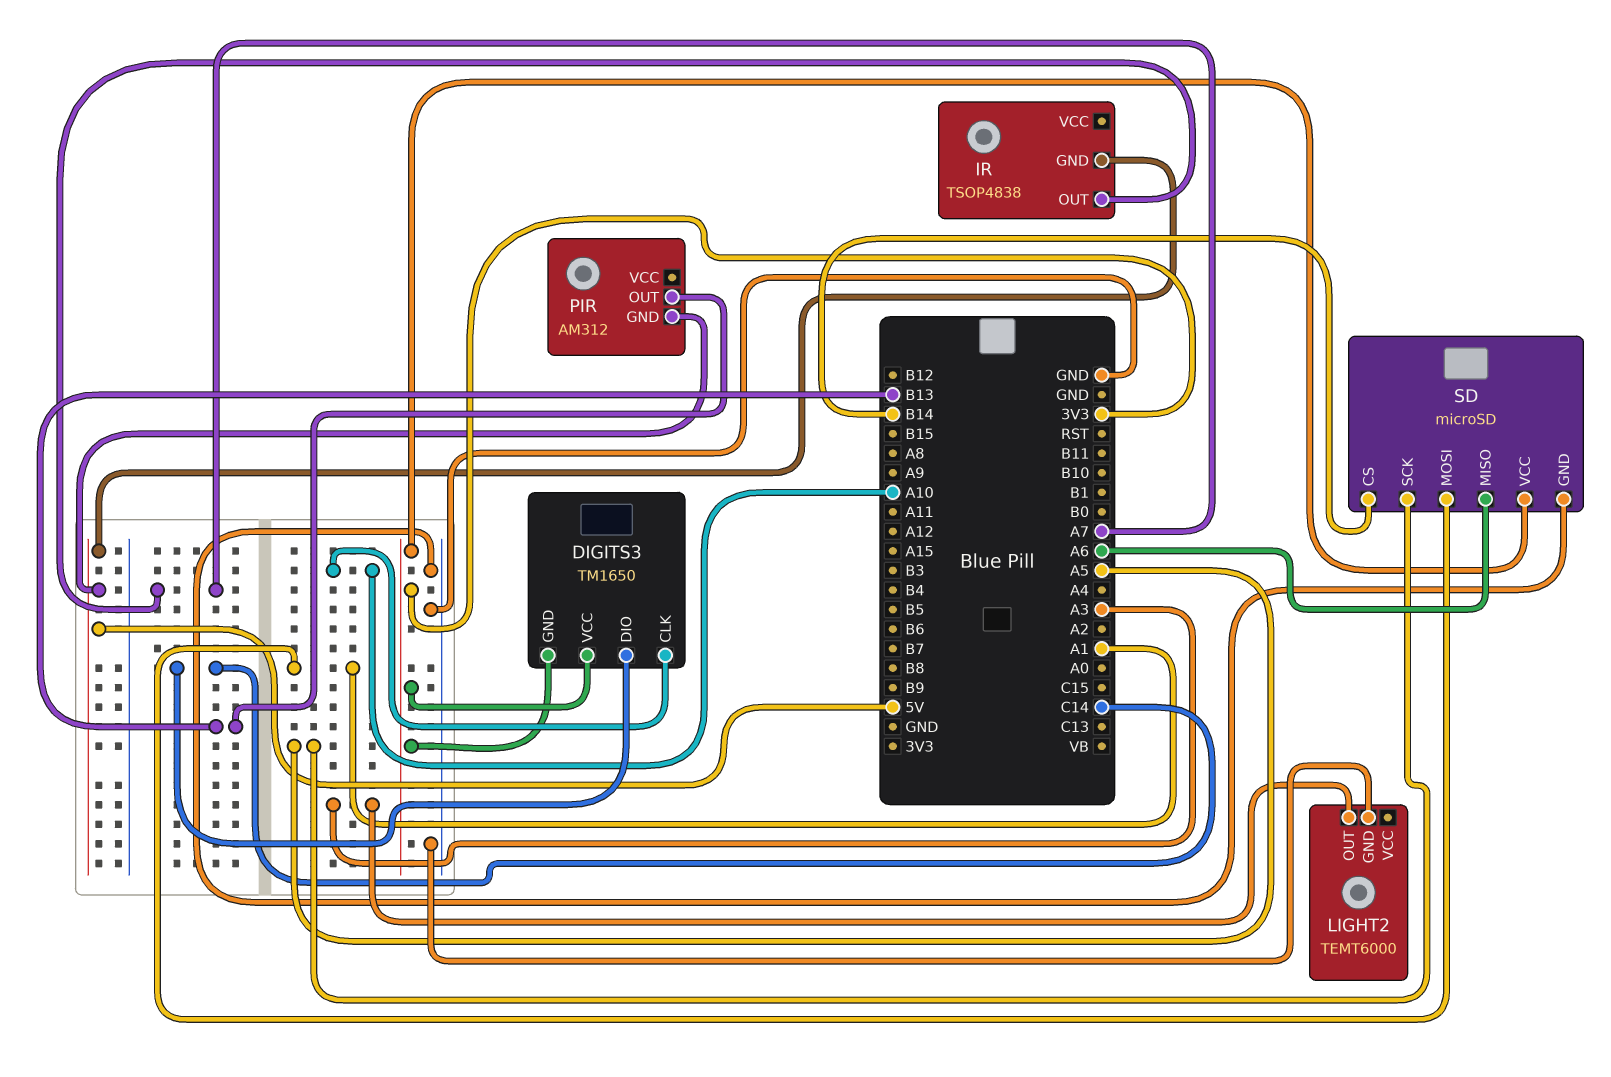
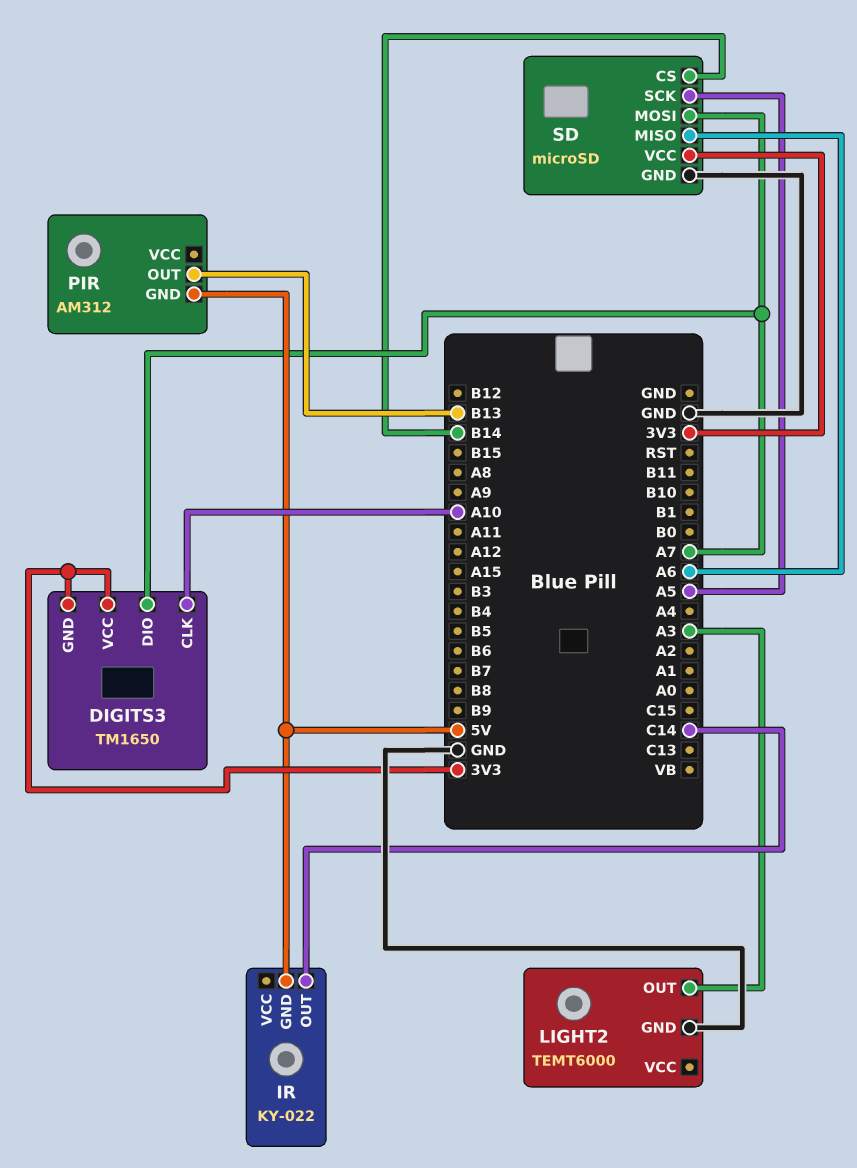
DIGITS3 pin DIO: C14 -> A7
IR: TSOP4838 -> KY-022
IR pin OUT: A7 -> C14
SD pin MOSI: A1 -> A7

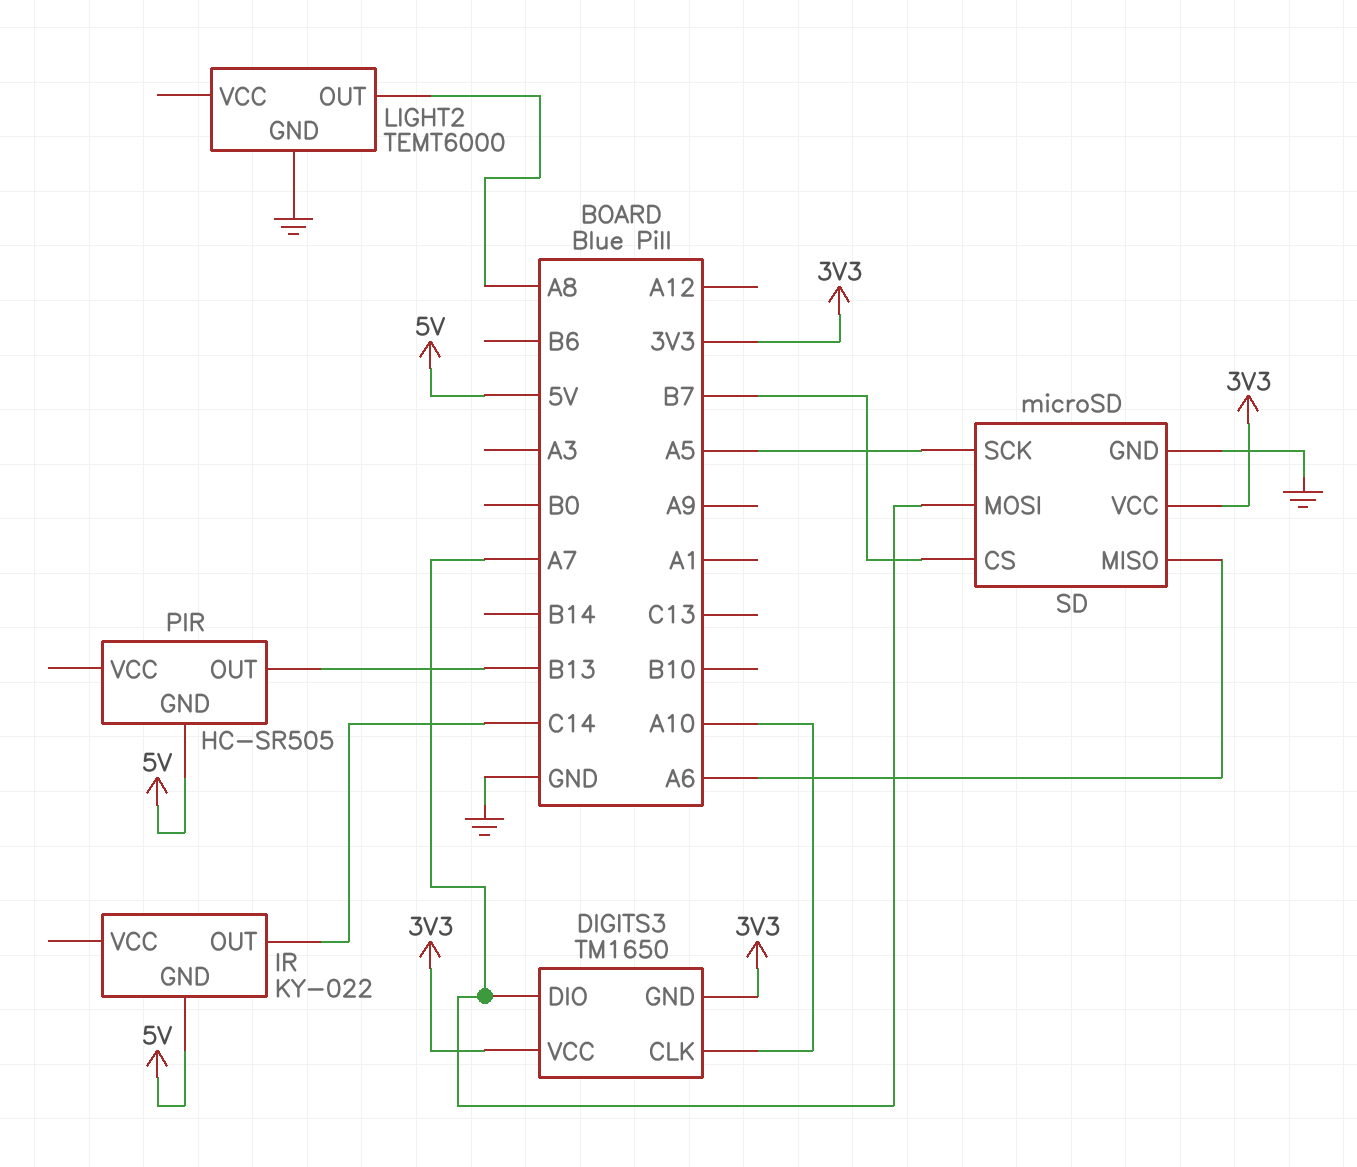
LIGHT2 pin OUT: A3 -> A8
PIR: AM312 -> HC-SR505
SD pin CS: B14 -> B7

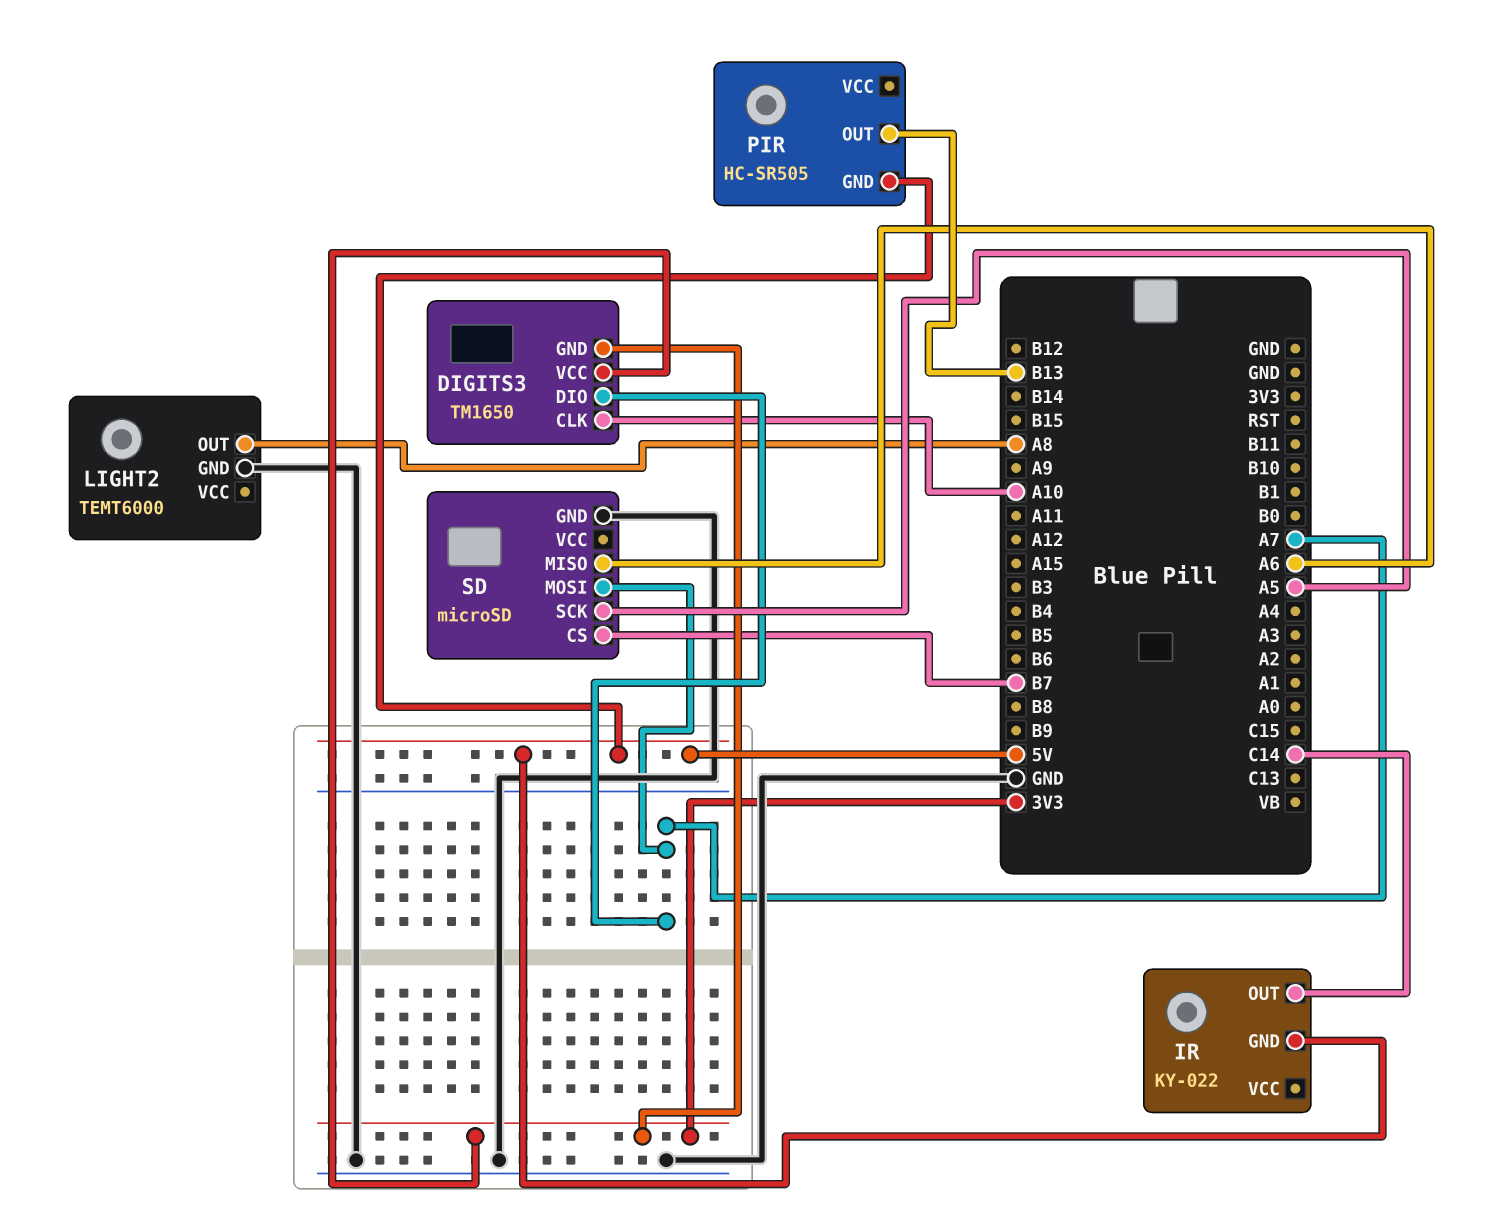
SD pin VCC: 3V3 -> none

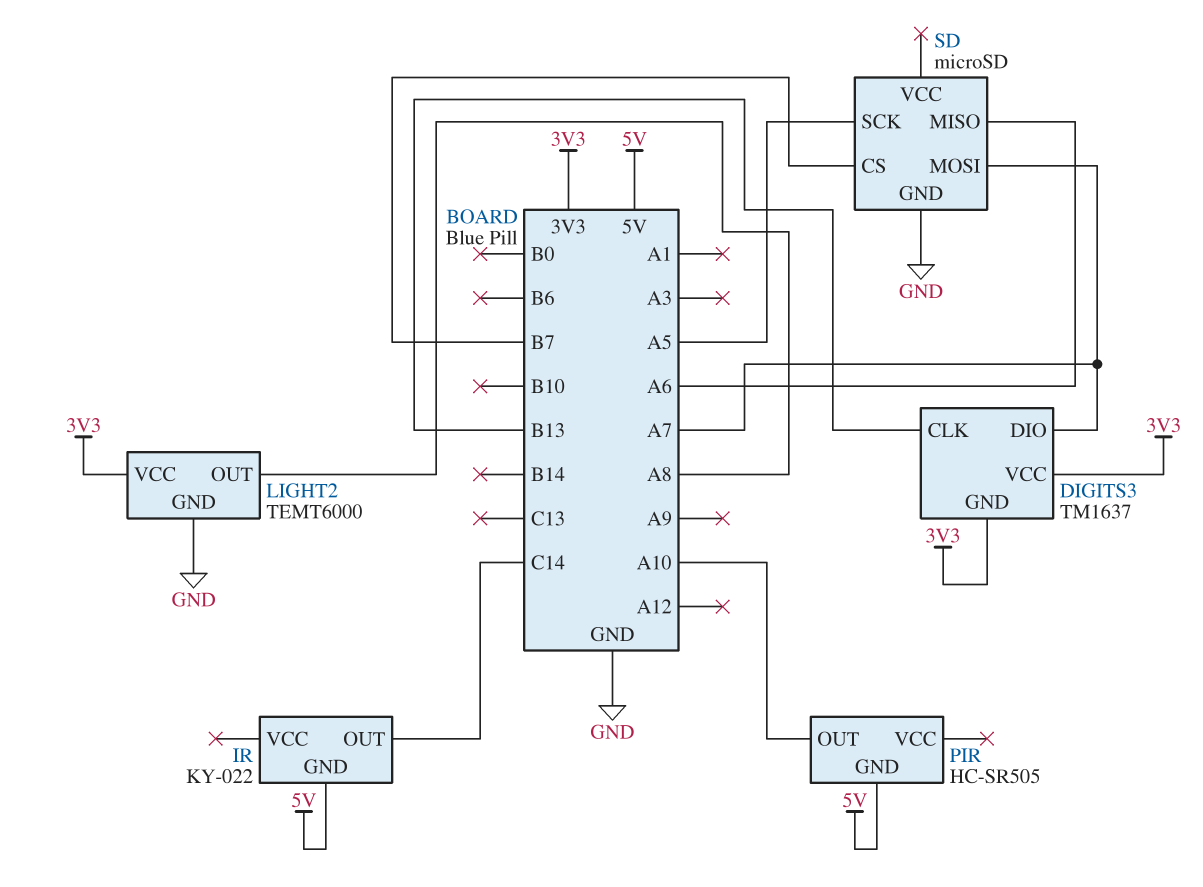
DIGITS3: TM1650 -> TM1637
DIGITS3 pin CLK: A10 -> B13
LIGHT2 pin VCC: none -> 3V3
PIR pin OUT: B13 -> A10

